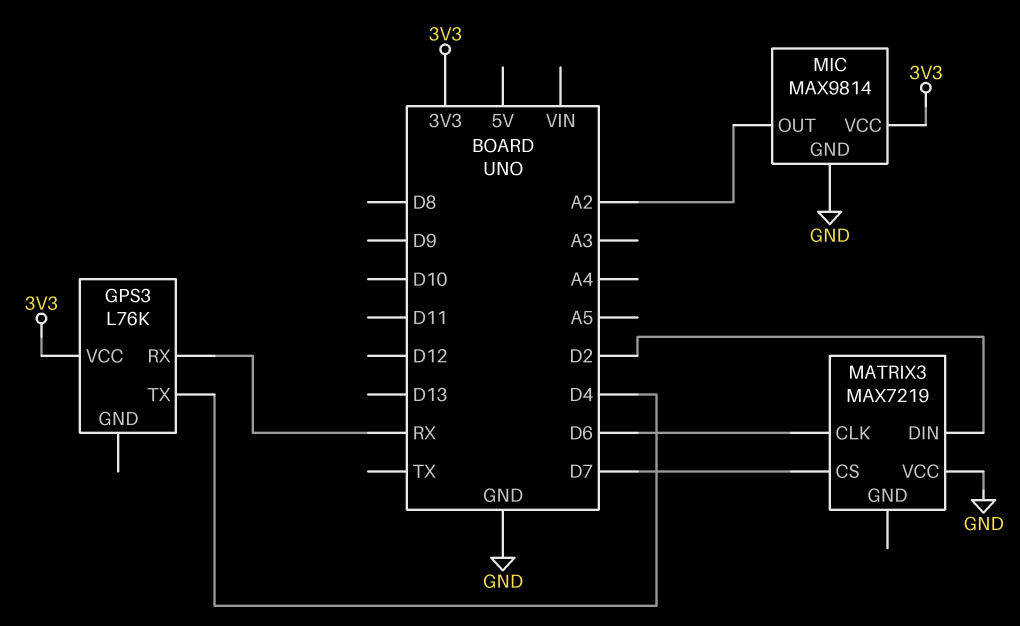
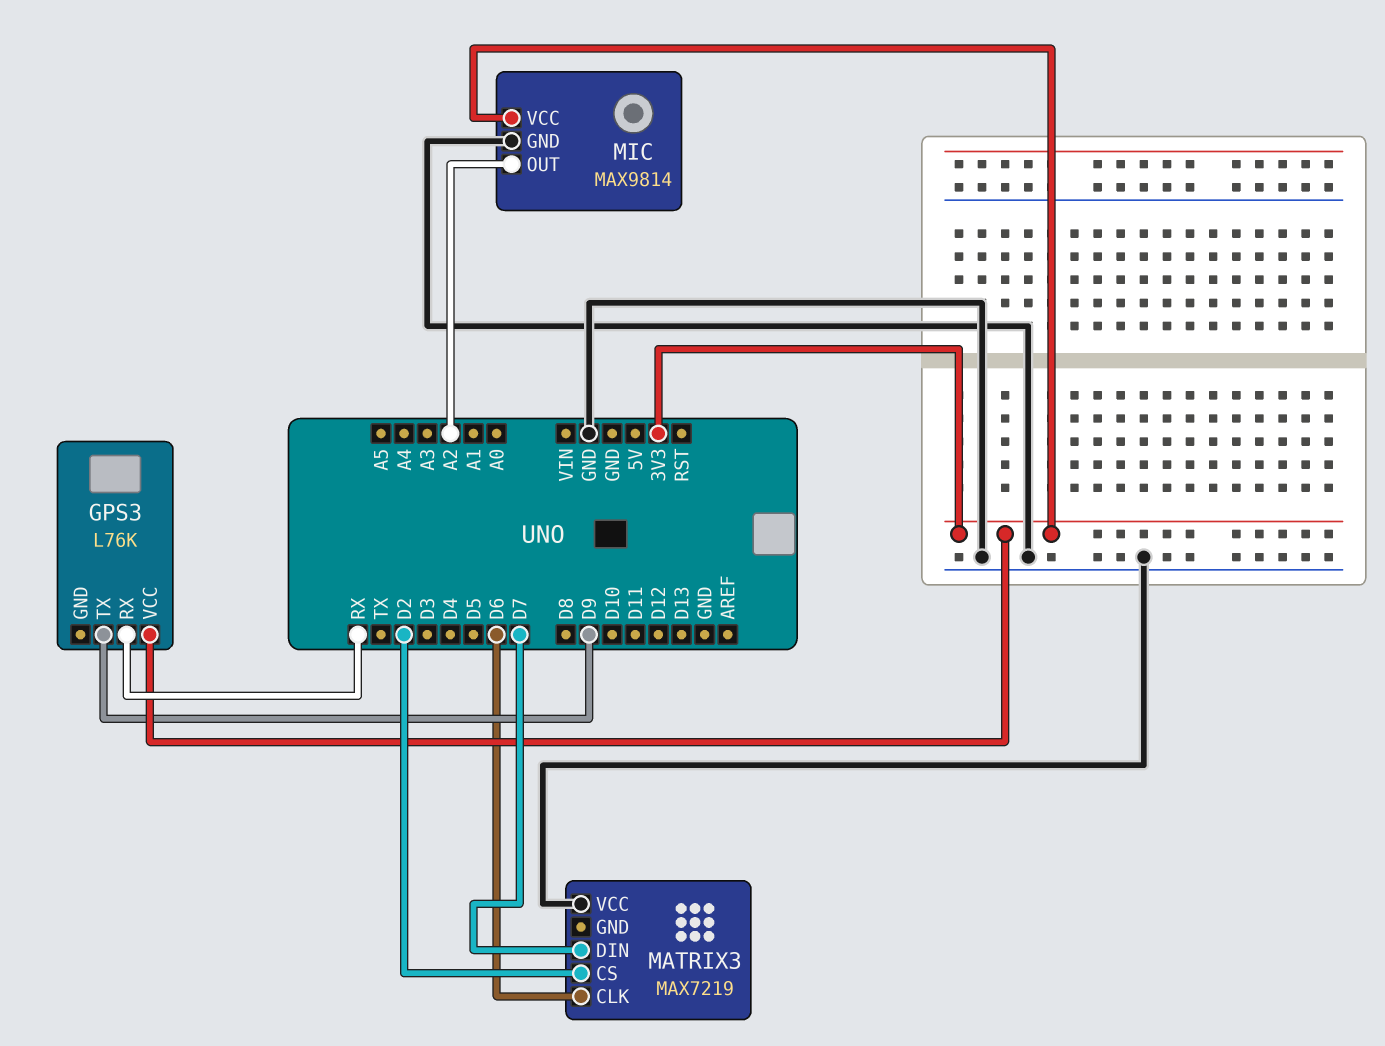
GPS3 pin TX: D4 -> D9
MATRIX3 pin CS: D7 -> D2
MATRIX3 pin DIN: D2 -> D7

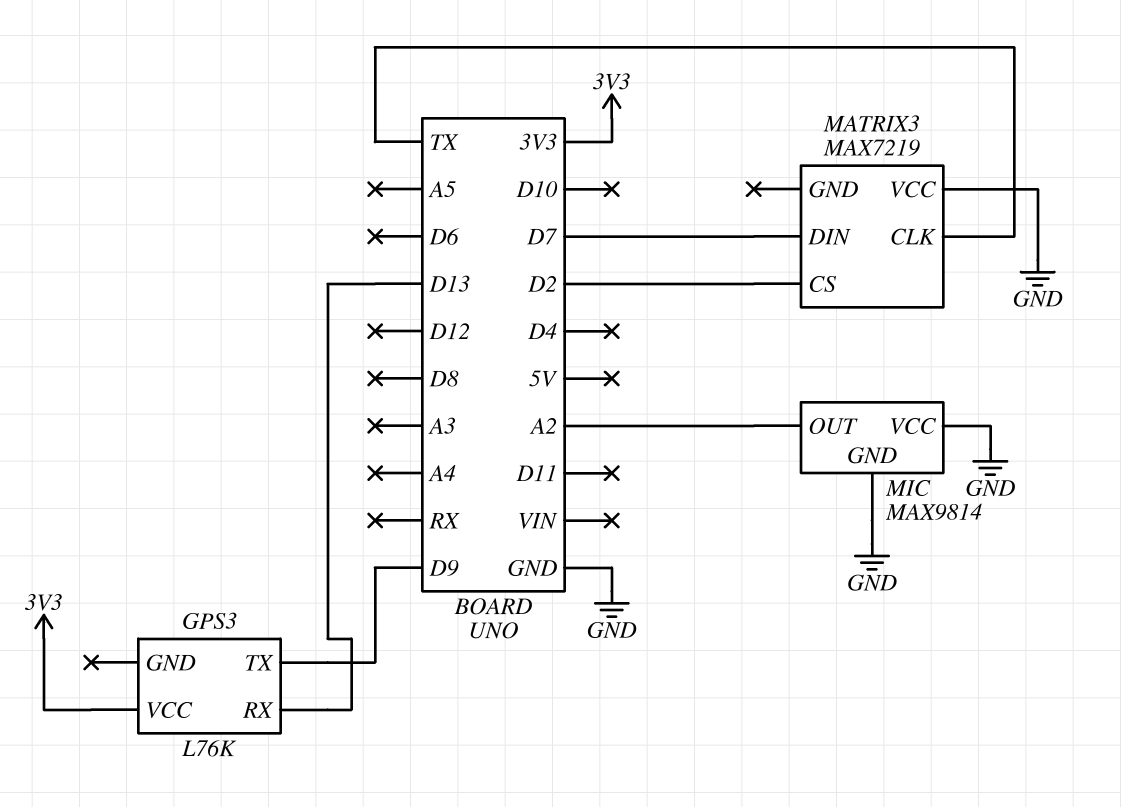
GPS3 pin RX: RX -> D13
MATRIX3 pin CLK: D6 -> TX
MIC pin VCC: 3V3 -> GND

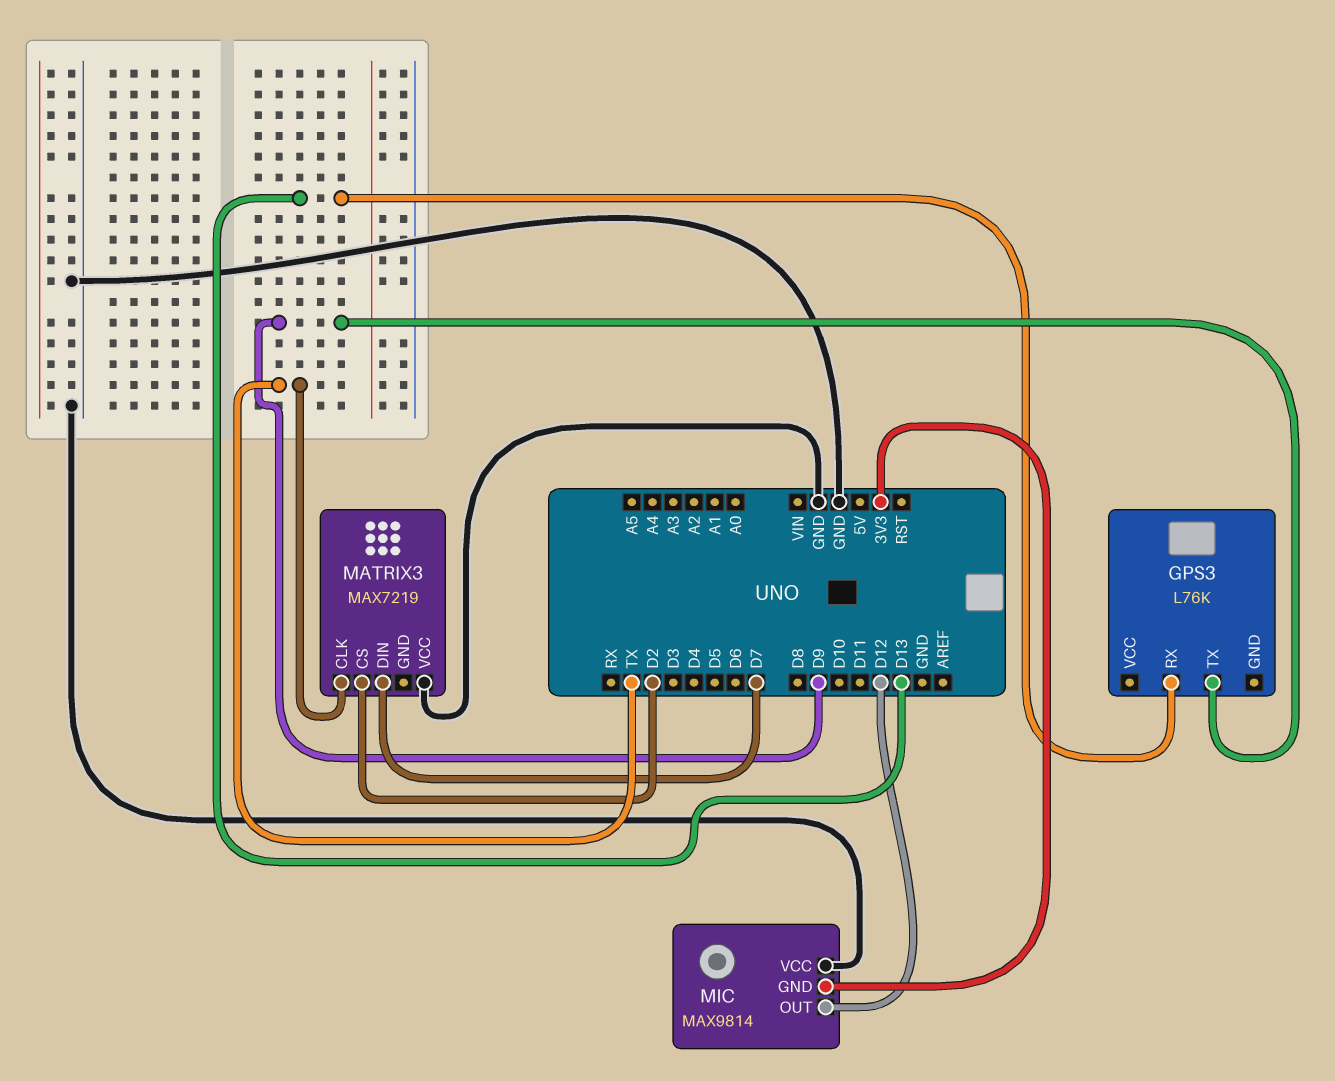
GPS3 pin VCC: 3V3 -> none
MIC pin GND: GND -> 3V3
MIC pin OUT: A2 -> D12

